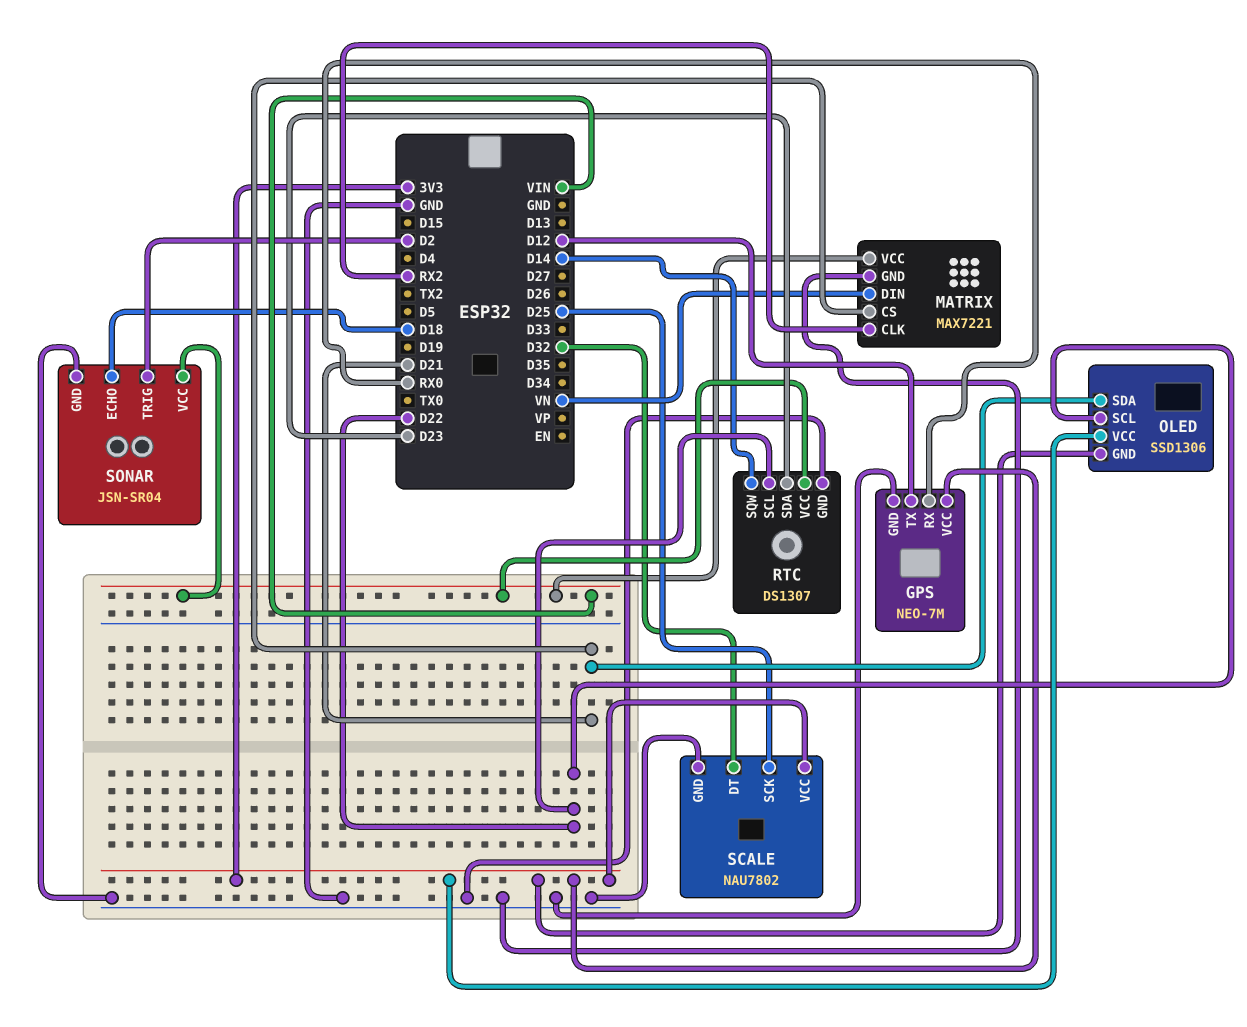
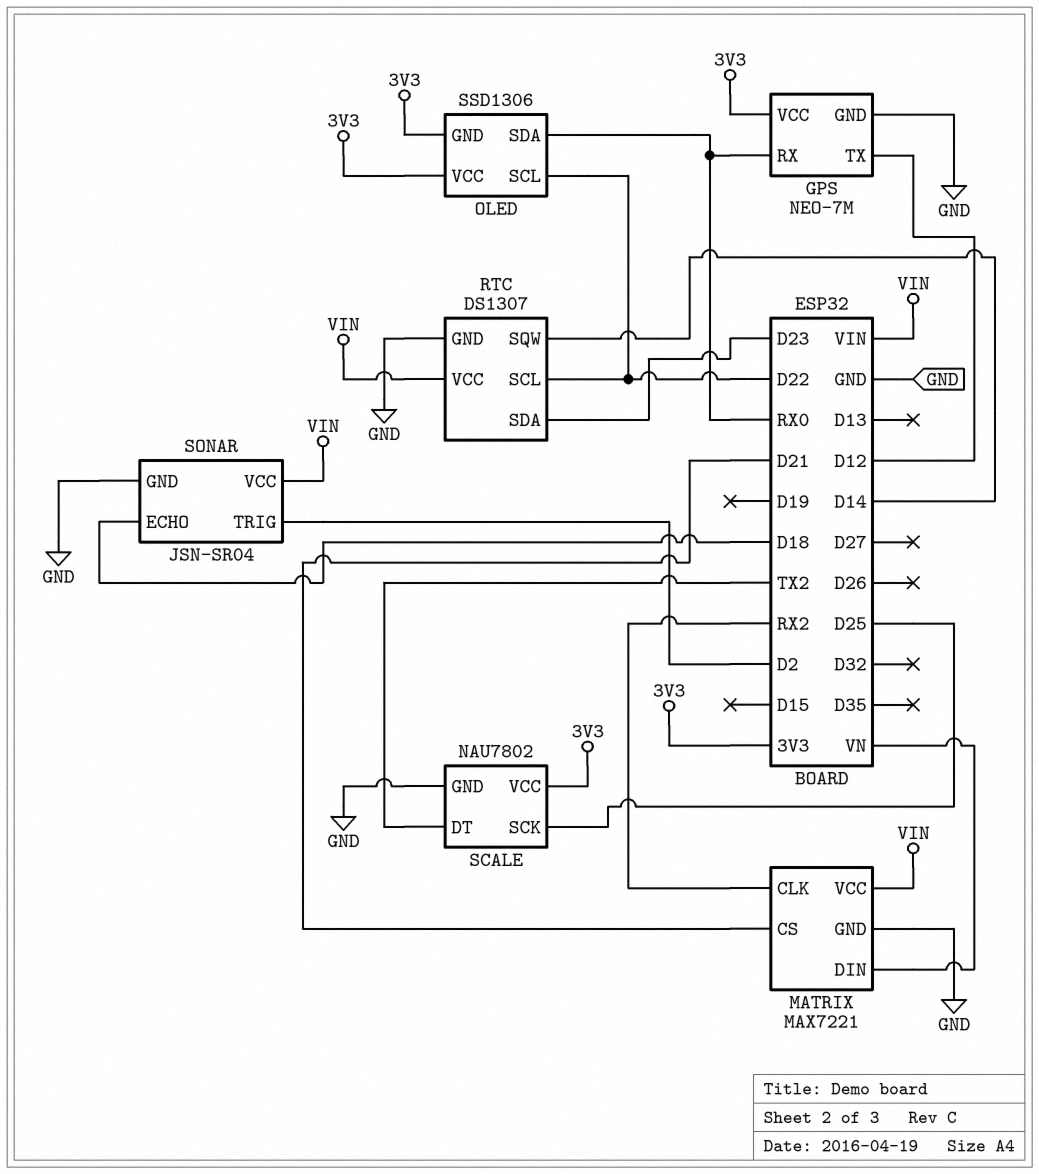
OLED pin SDA: D21 -> RX0
SCALE pin DT: D32 -> TX2

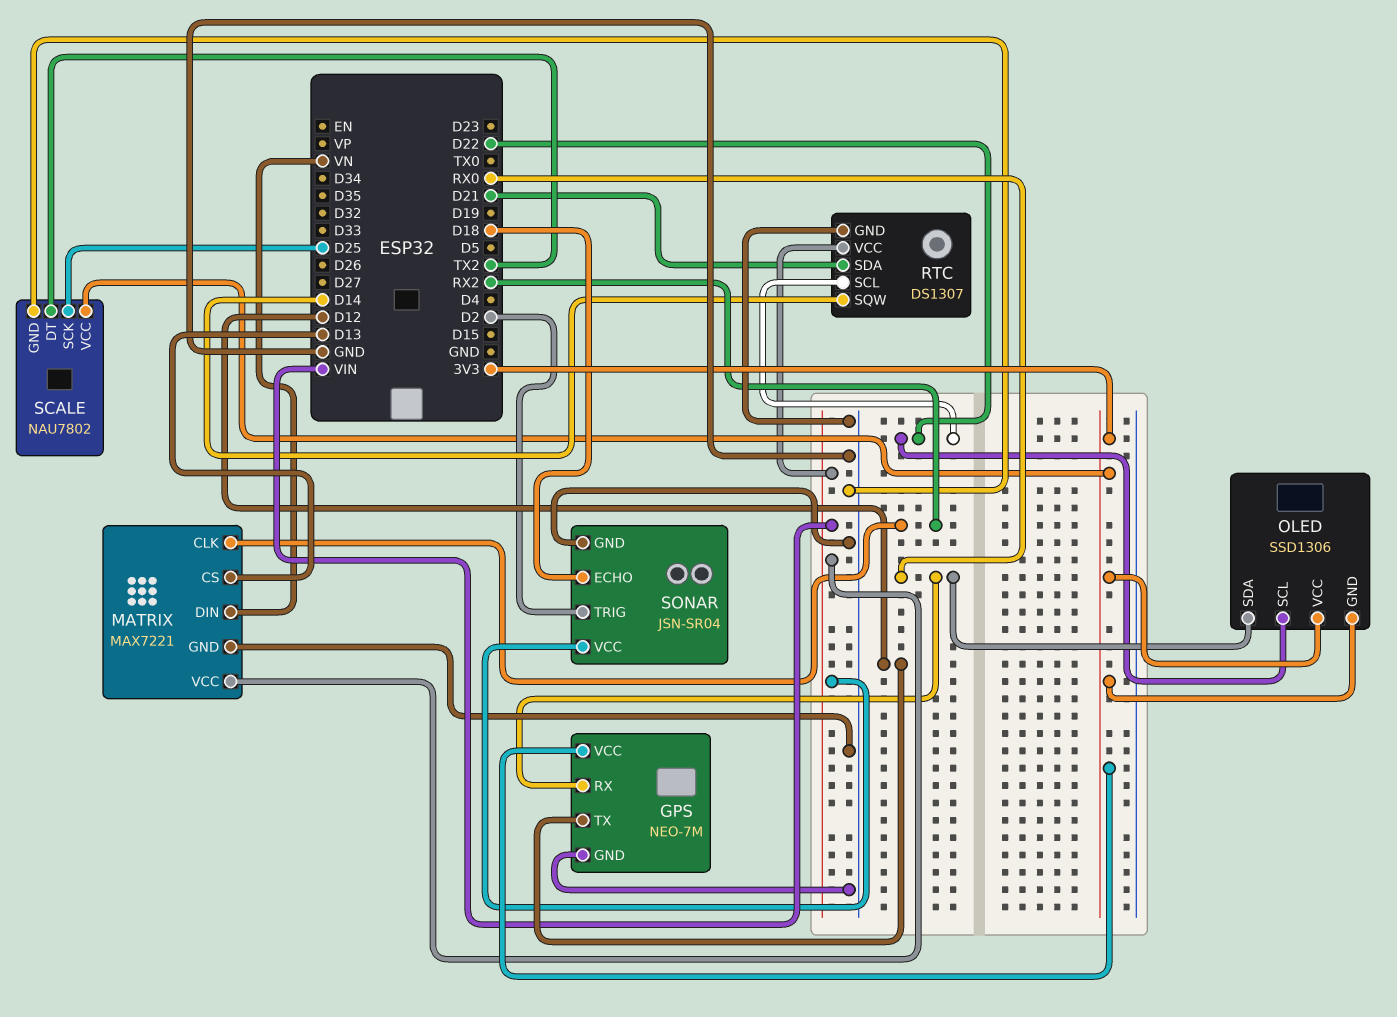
MATRIX pin CS: D21 -> D13
RTC pin SDA: D23 -> D21

